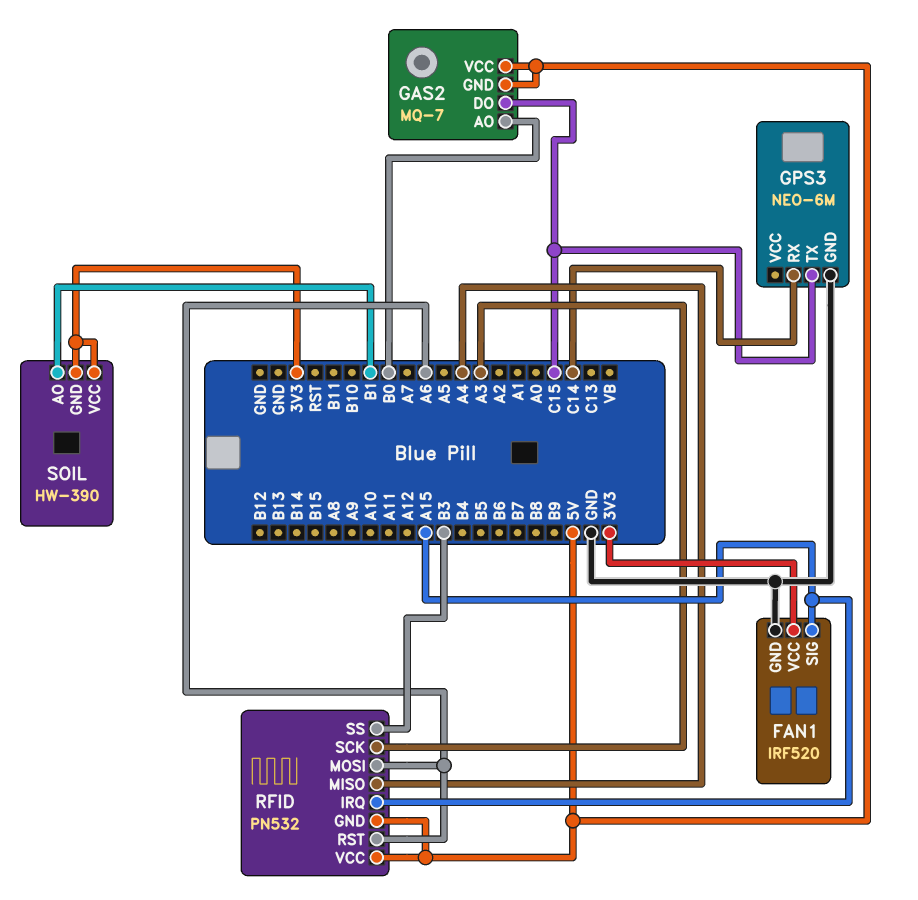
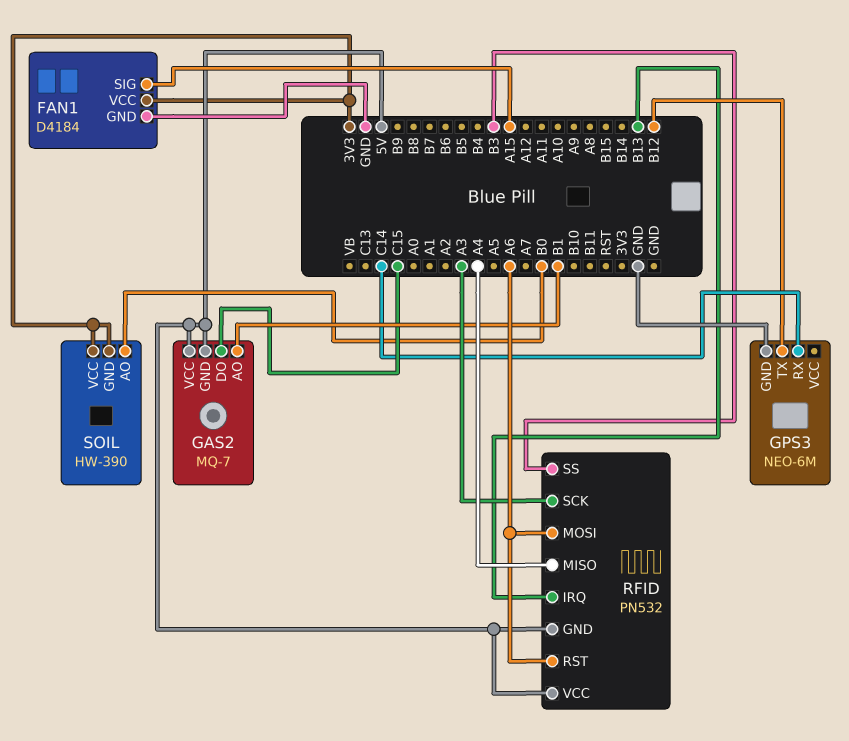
FAN1: IRF520 -> D4184
GAS2 pin AO: B0 -> B1
GPS3 pin TX: C15 -> B12
RFID pin IRQ: A15 -> B13
SOIL pin AO: B1 -> B0

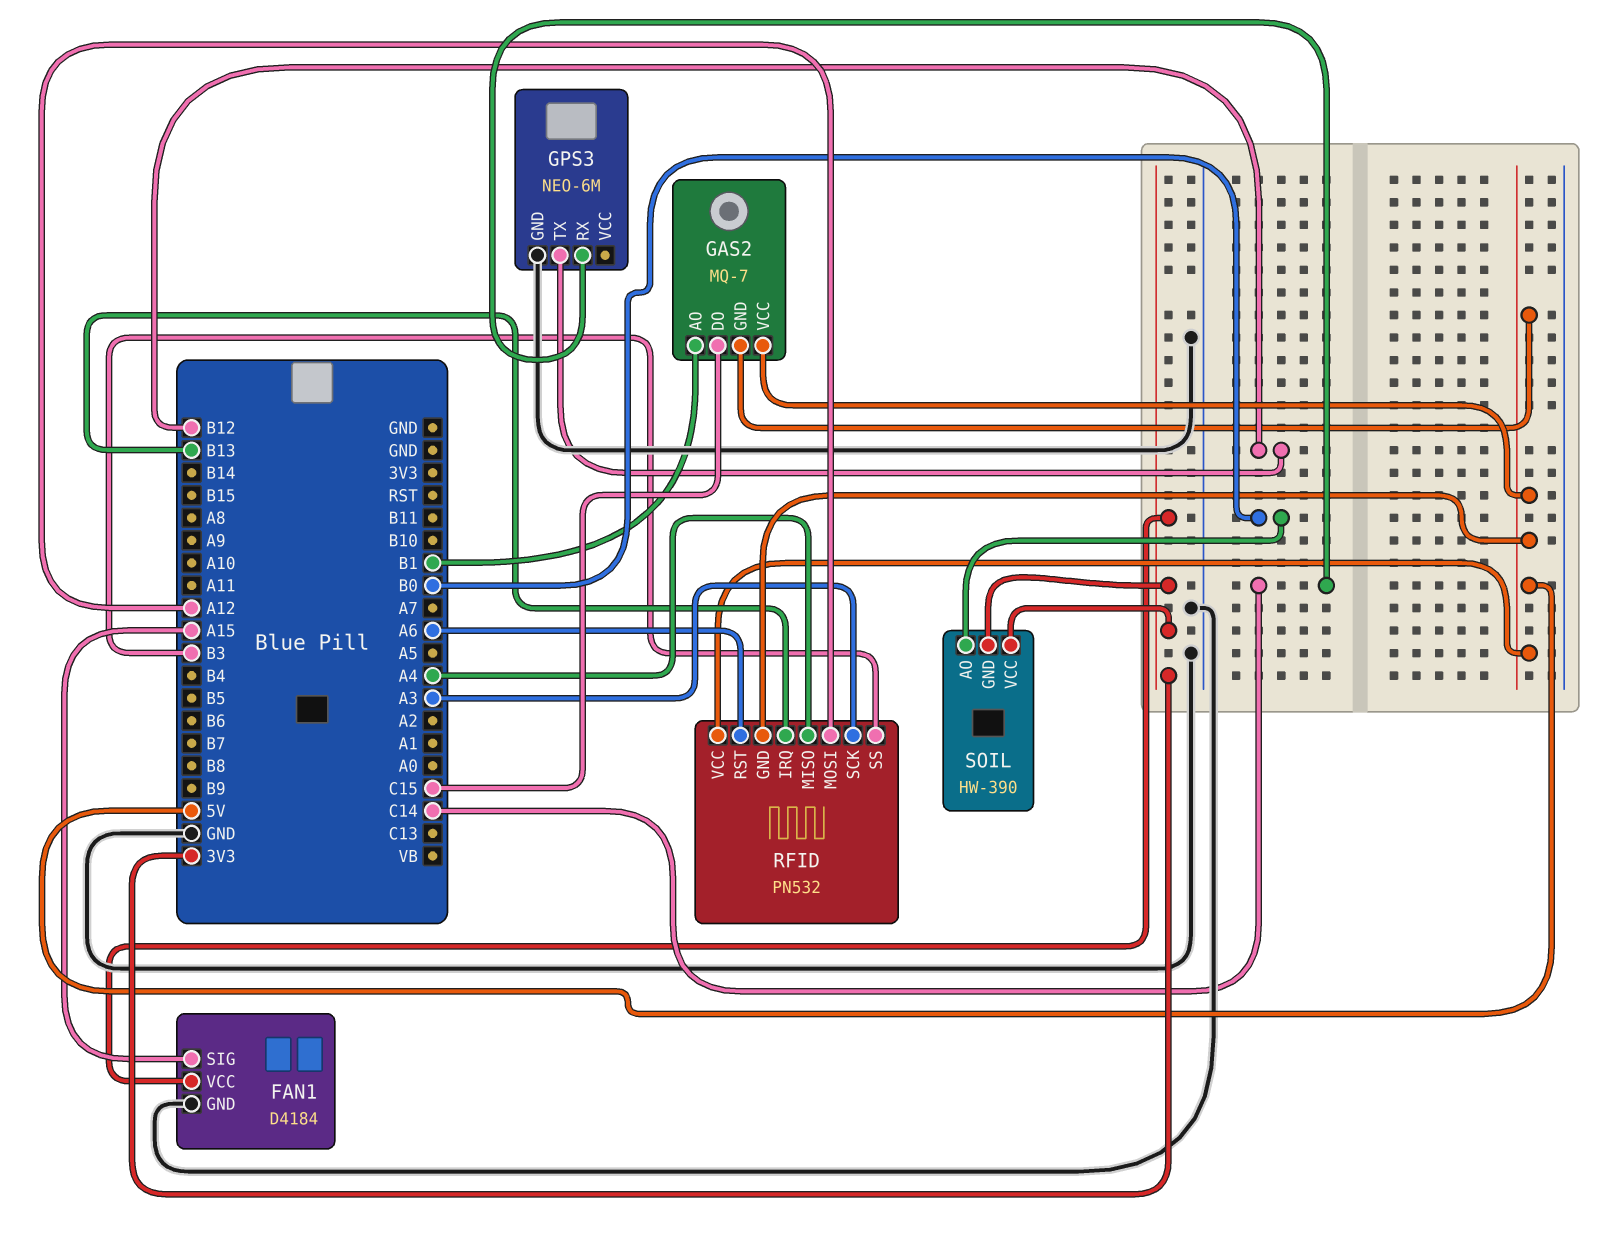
RFID pin MOSI: A6 -> A12

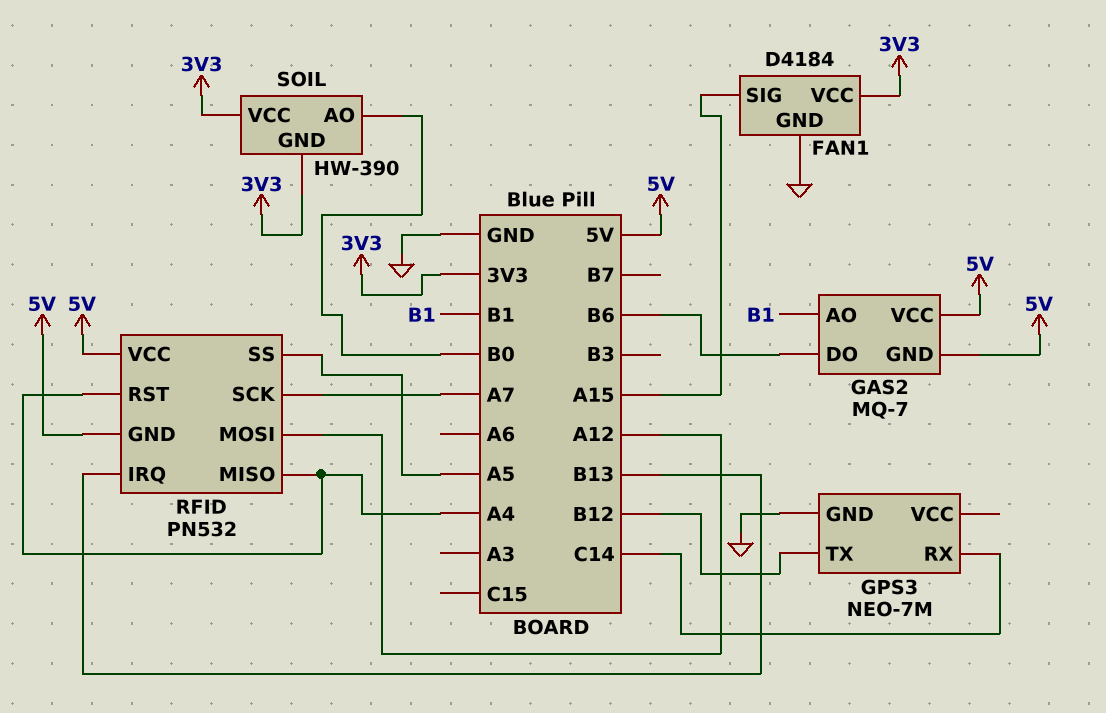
GAS2 pin DO: C15 -> B6
GPS3: NEO-6M -> NEO-7M
RFID pin RST: A6 -> A4
RFID pin SCK: A3 -> A7
RFID pin SS: B3 -> A5

